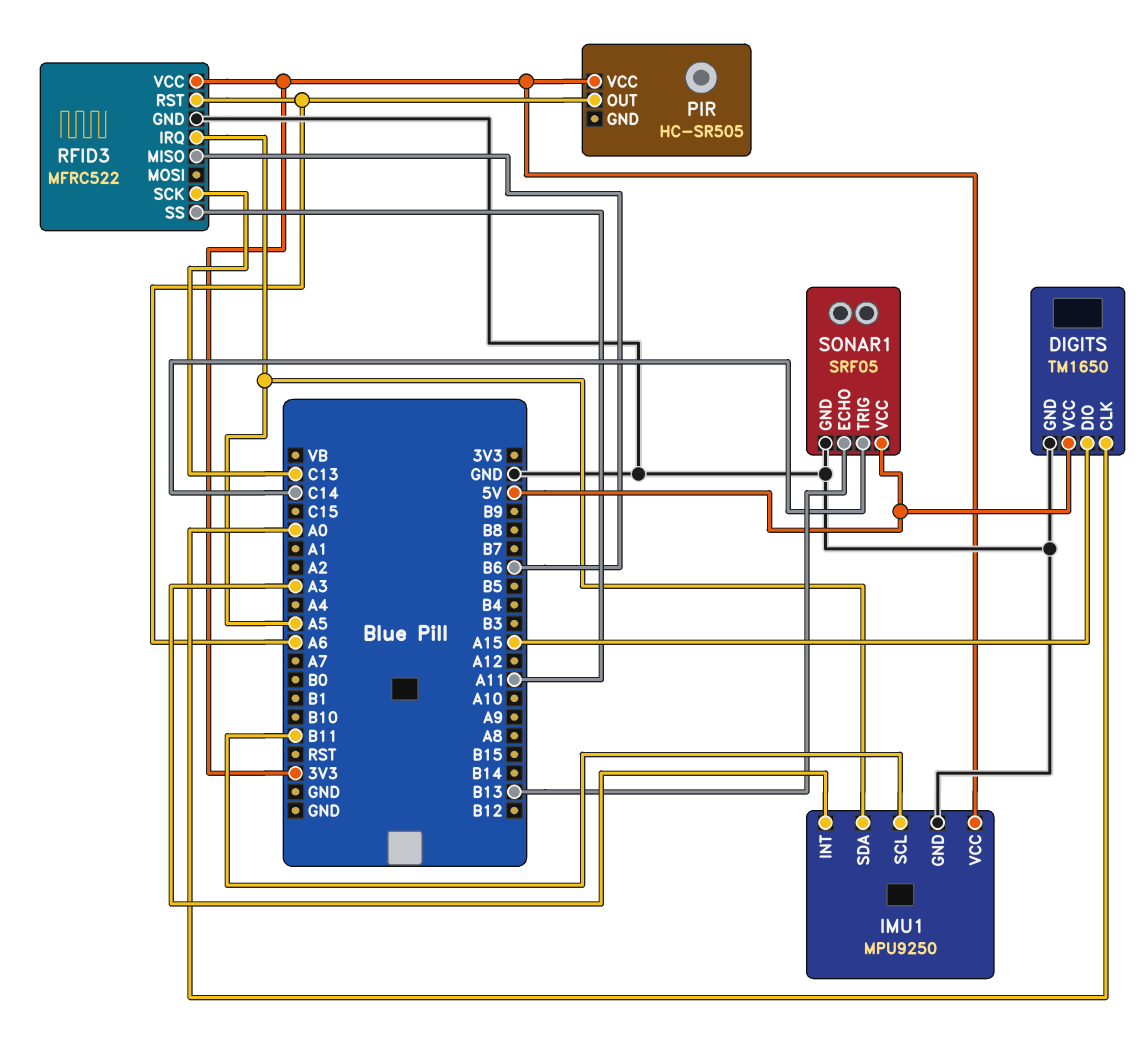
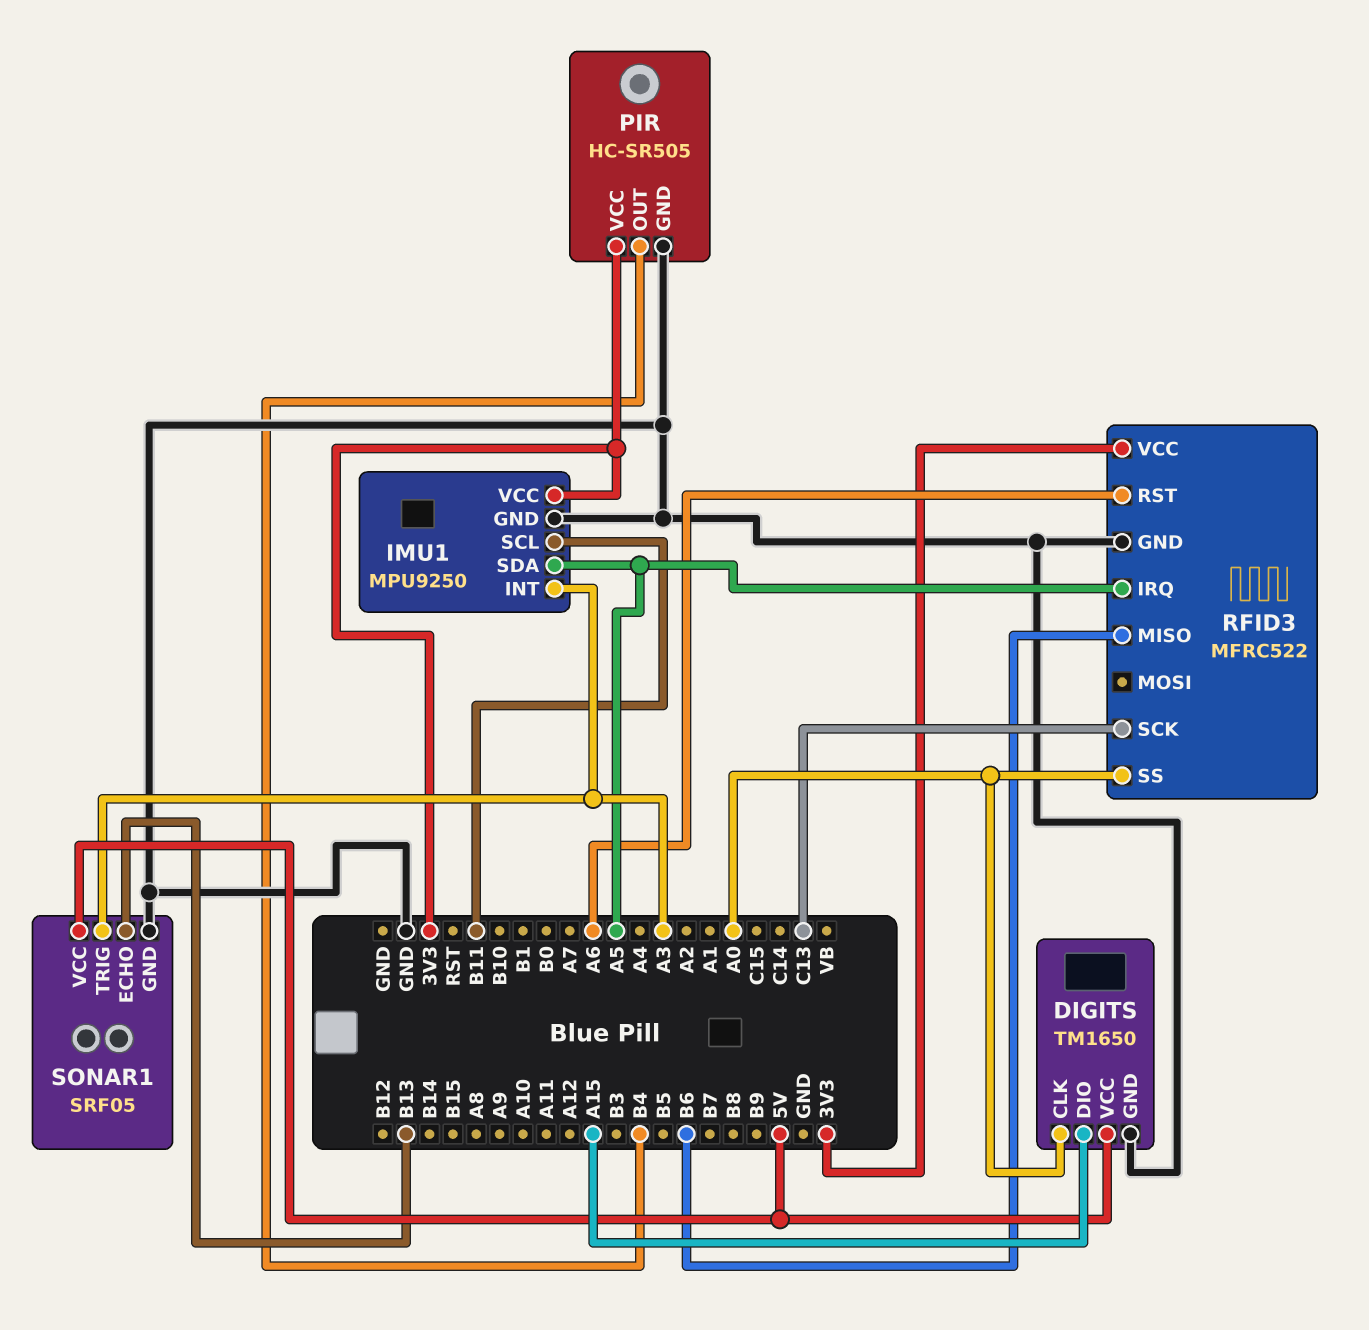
PIR pin GND: none -> GND
PIR pin OUT: A6 -> B4
RFID3 pin SS: A11 -> A0
SONAR1 pin TRIG: C14 -> A3

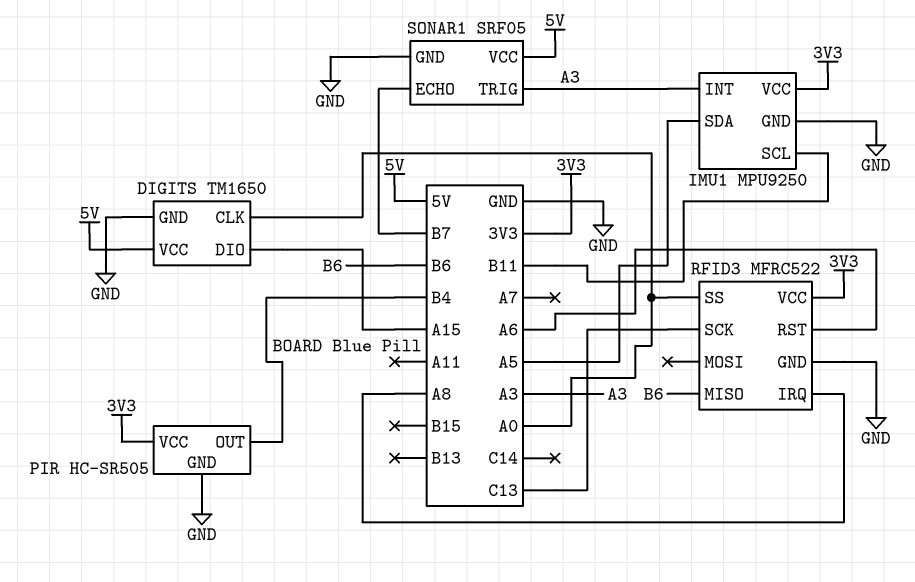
RFID3 pin IRQ: A5 -> A8
SONAR1 pin ECHO: B13 -> B7

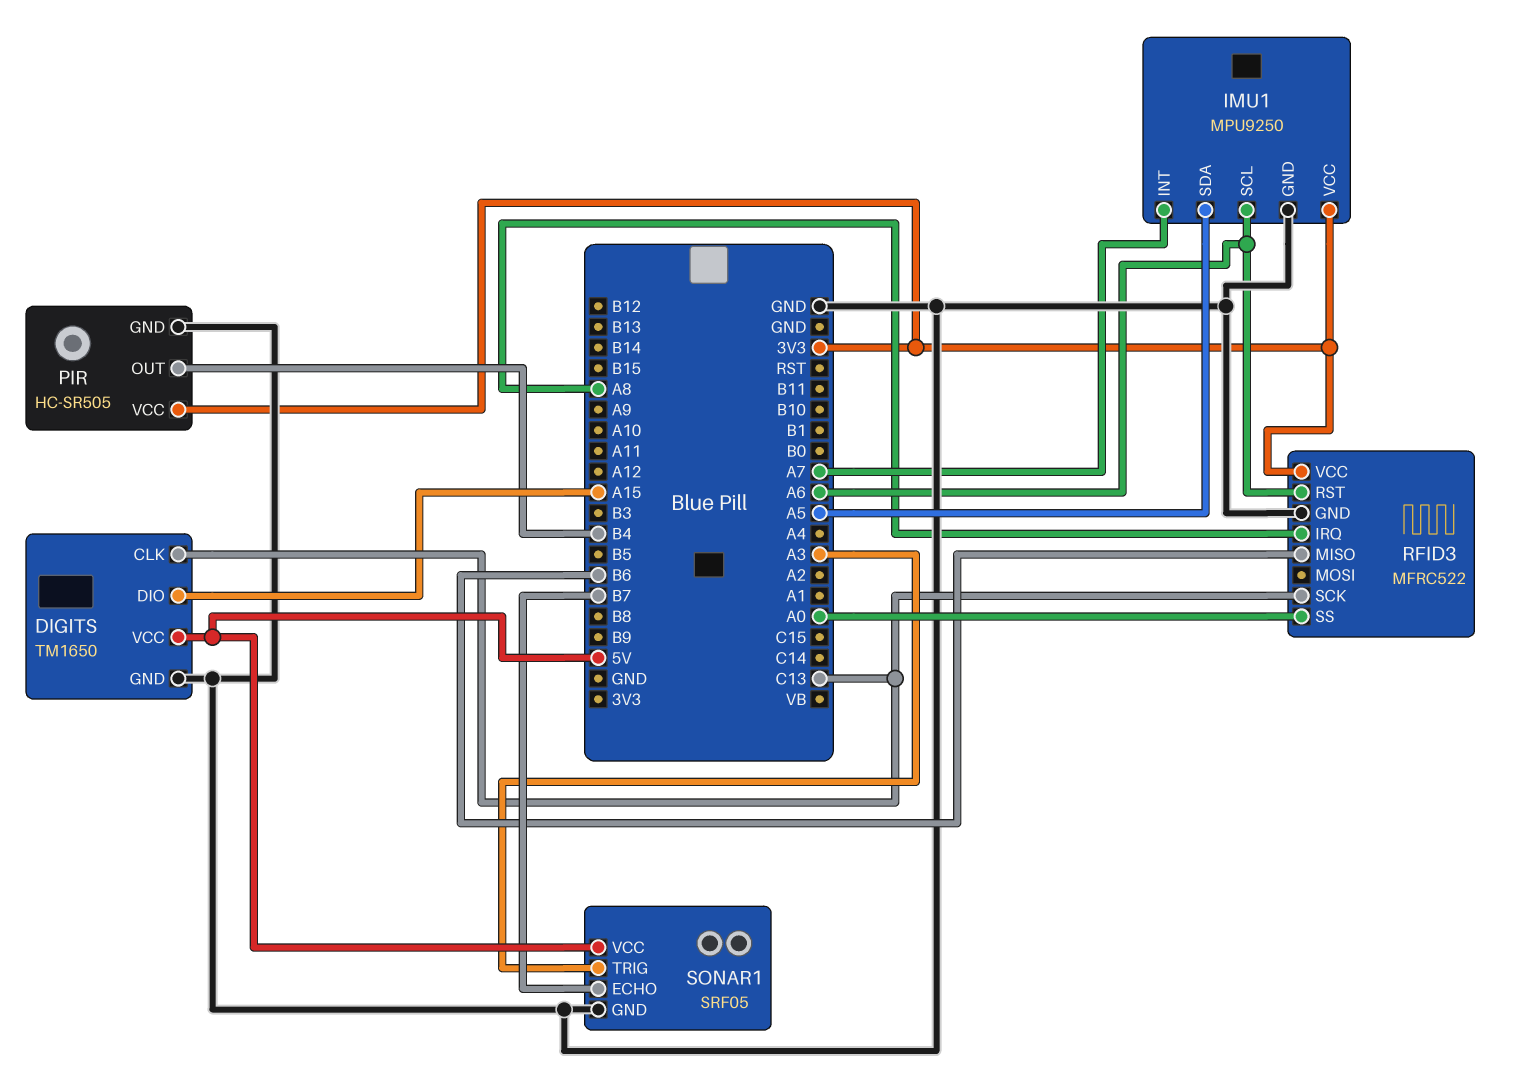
DIGITS pin CLK: A0 -> C13
IMU1 pin INT: A3 -> A7
IMU1 pin SCL: B11 -> A6

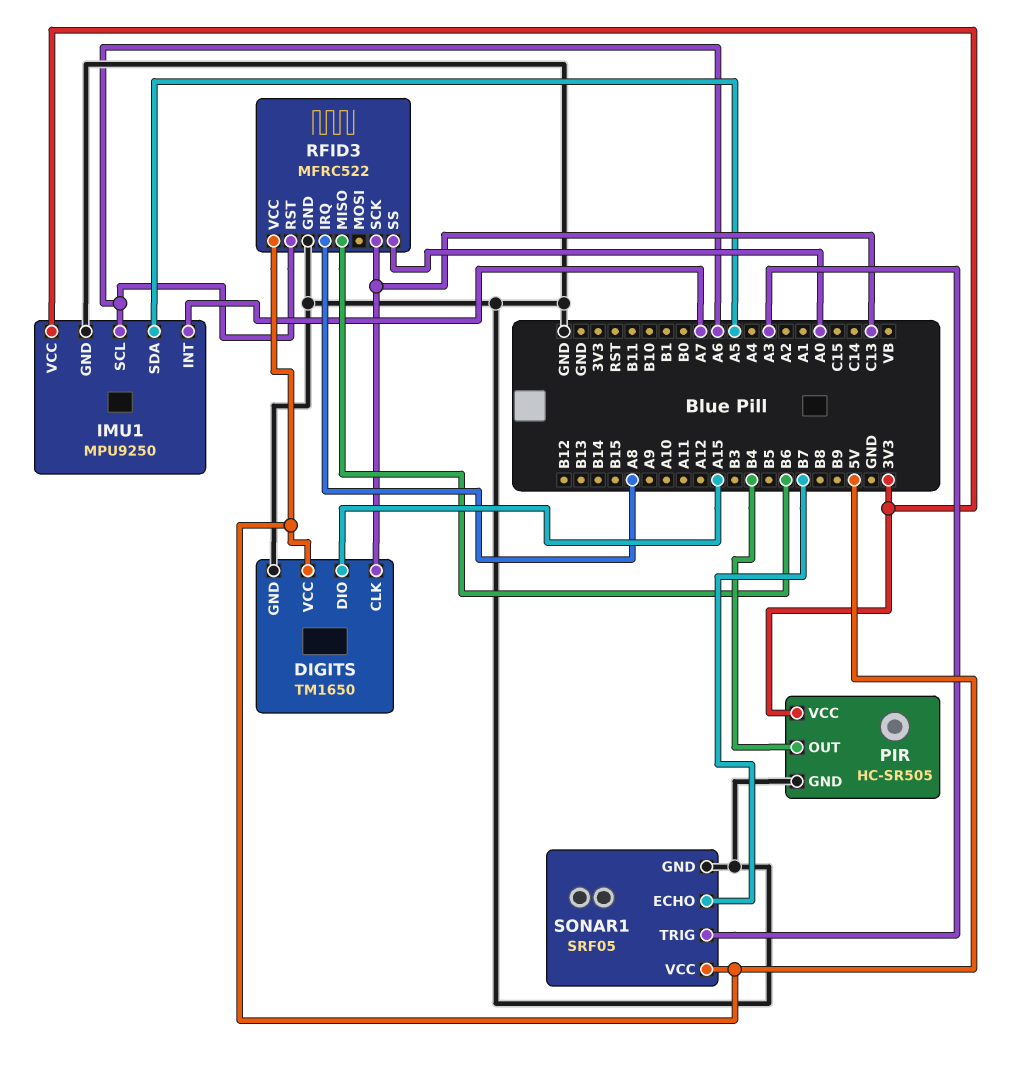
RFID3 pin VCC: 3V3 -> 5V

